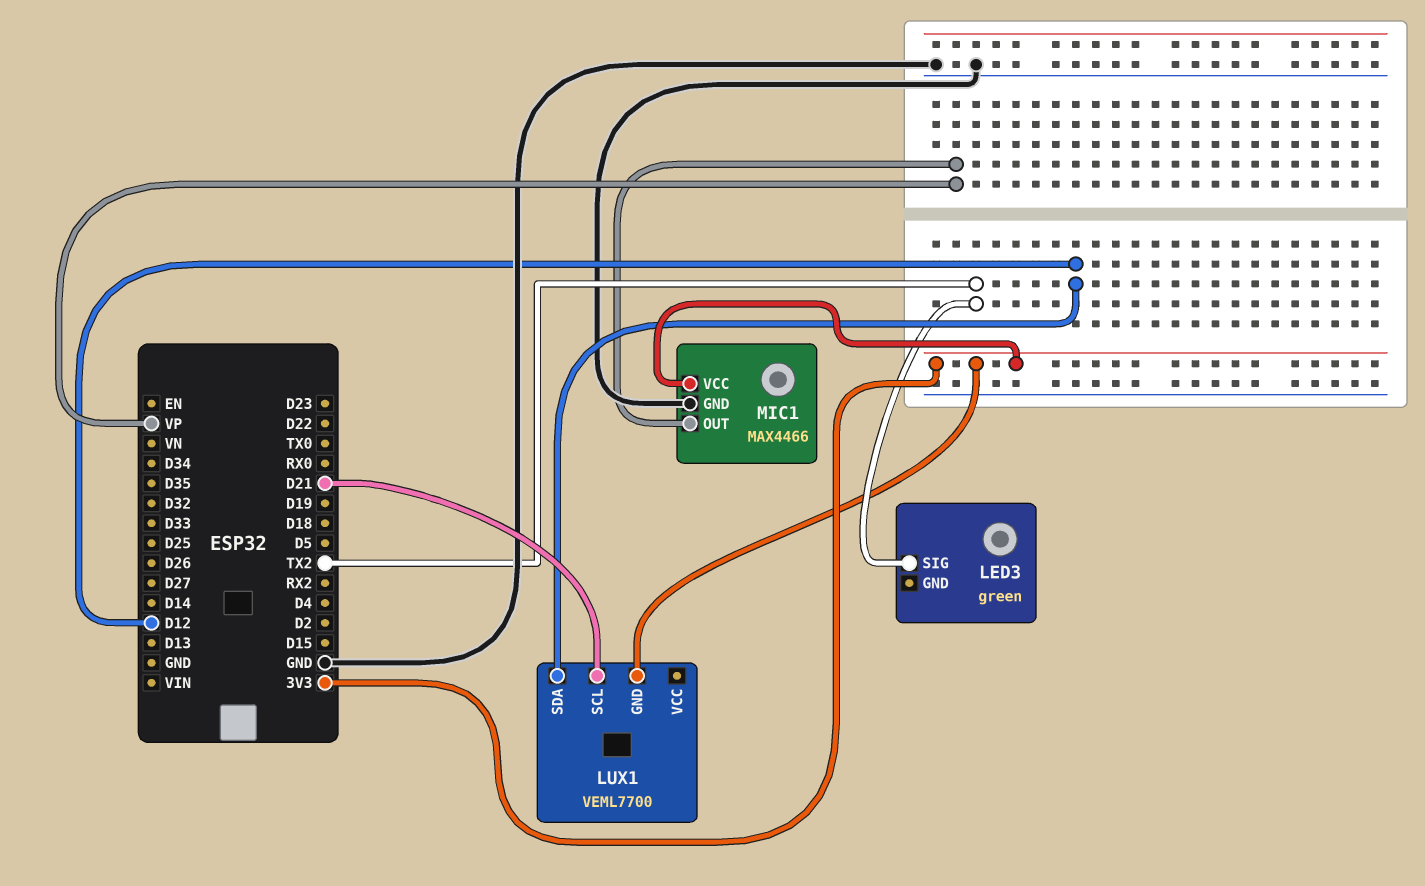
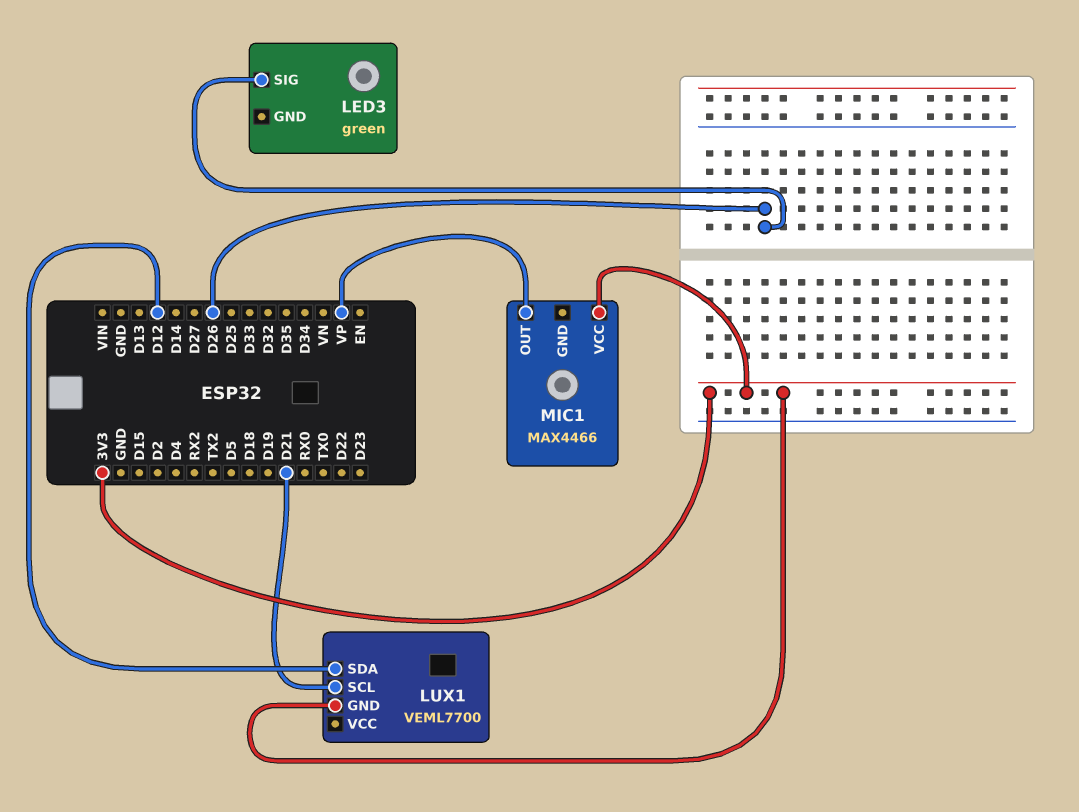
LED3 pin SIG: TX2 -> D26
MIC1 pin GND: GND -> none

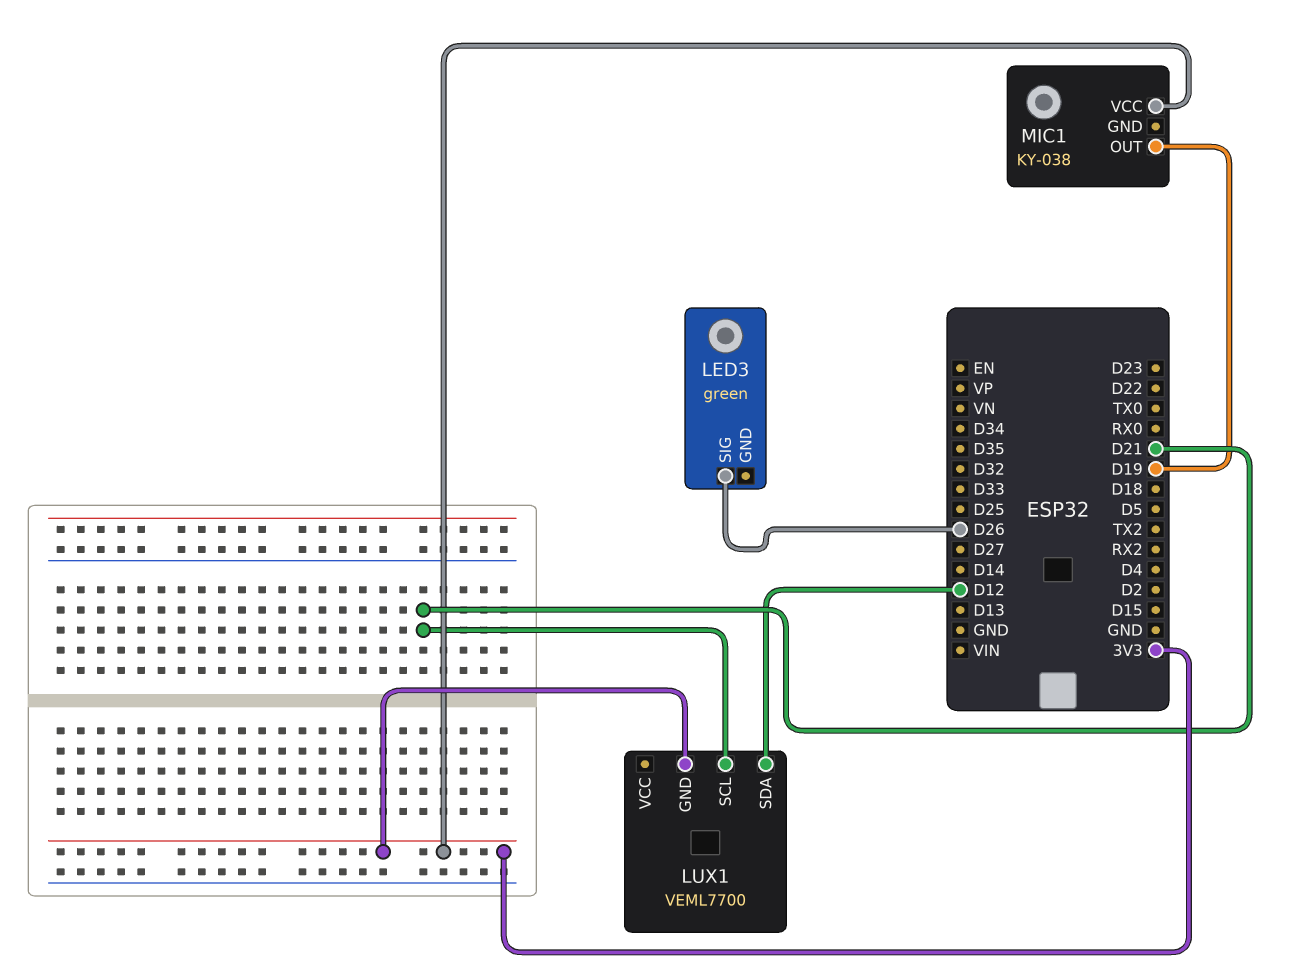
MIC1: MAX4466 -> KY-038
MIC1 pin OUT: VP -> D19

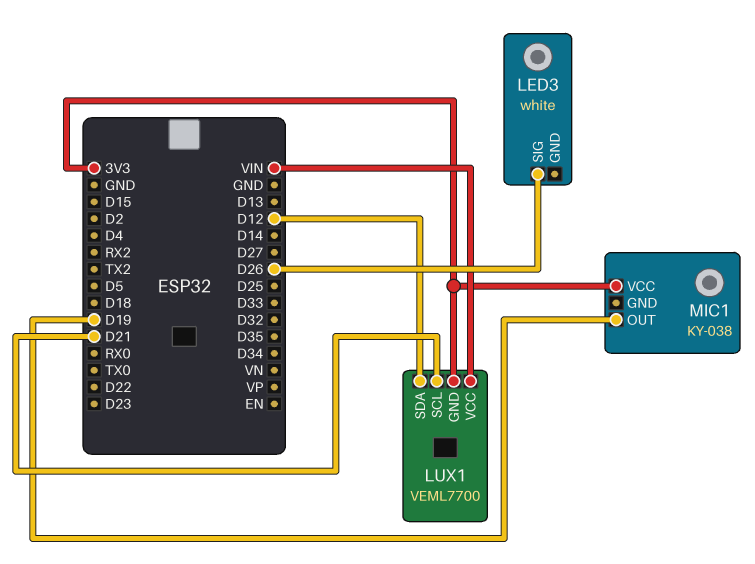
LED3: green -> white
LUX1 pin VCC: none -> VIN

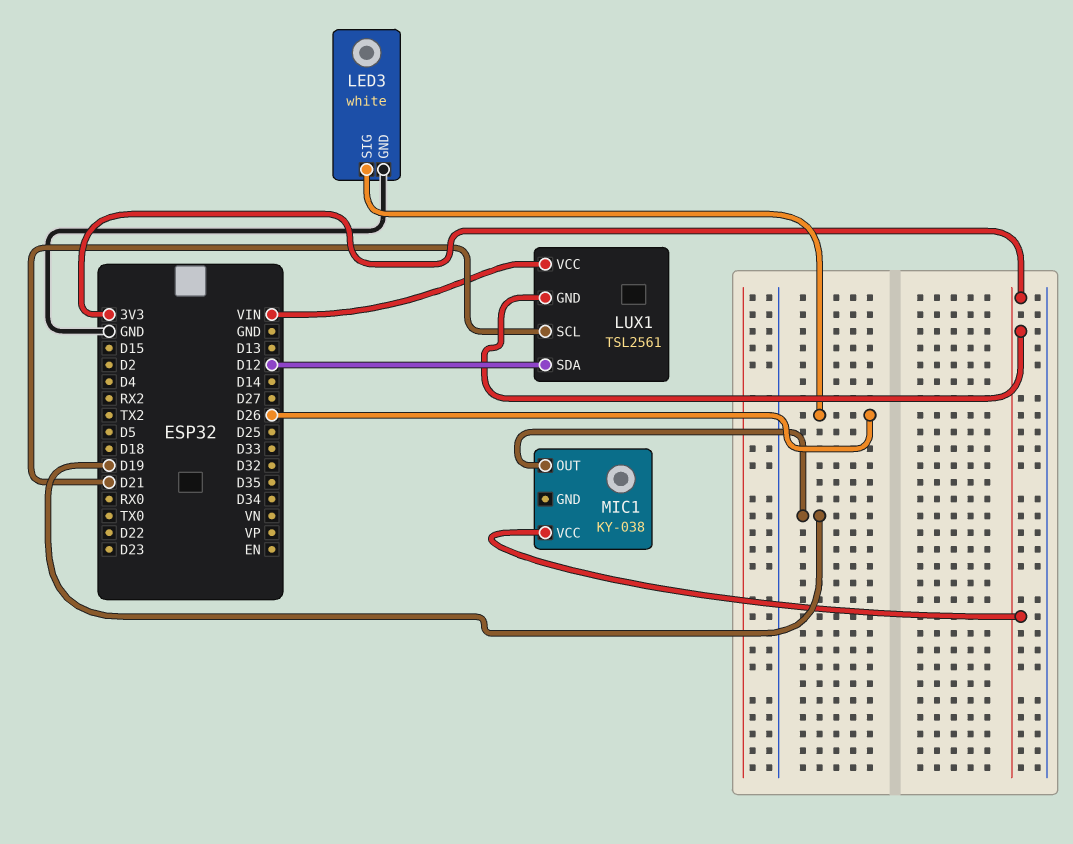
LED3 pin GND: none -> GND
LUX1: VEML7700 -> TSL2561

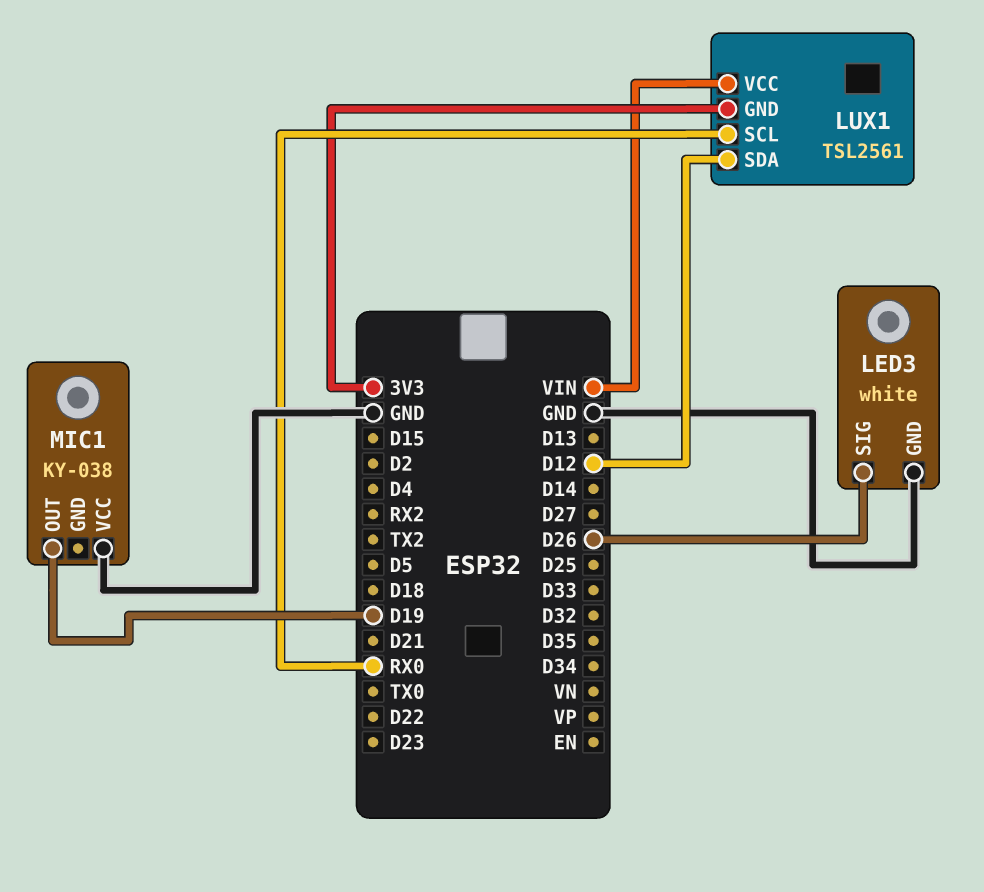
LUX1 pin SCL: D21 -> RX0
MIC1 pin VCC: 3V3 -> GND

